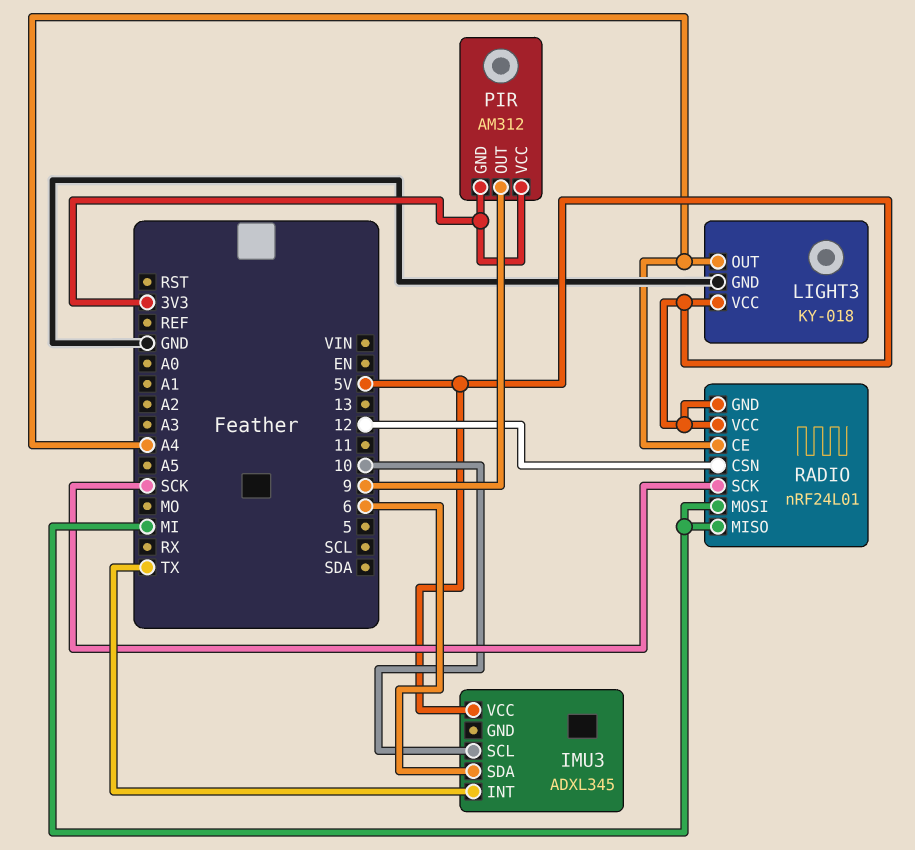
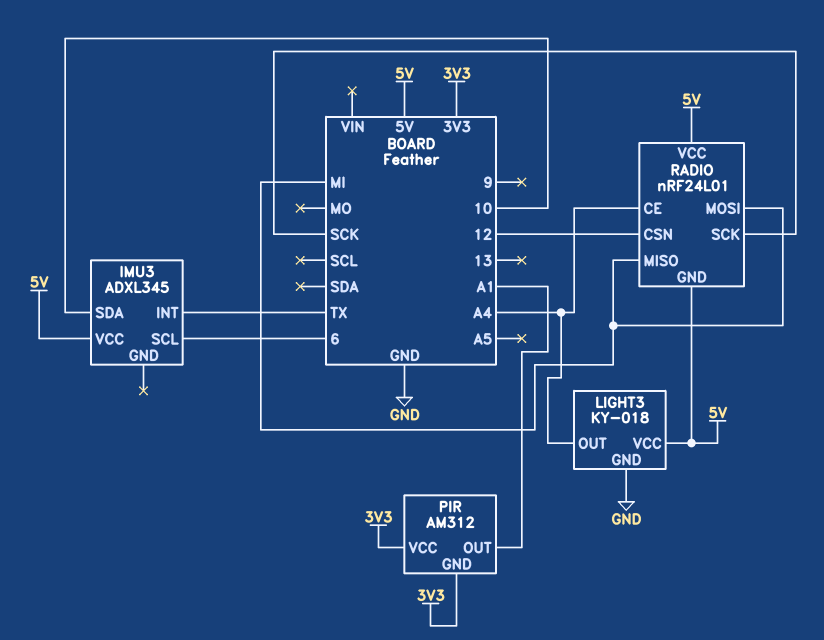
IMU3 pin SCL: 10 -> 6
IMU3 pin SDA: 6 -> 10
PIR pin OUT: 9 -> A1

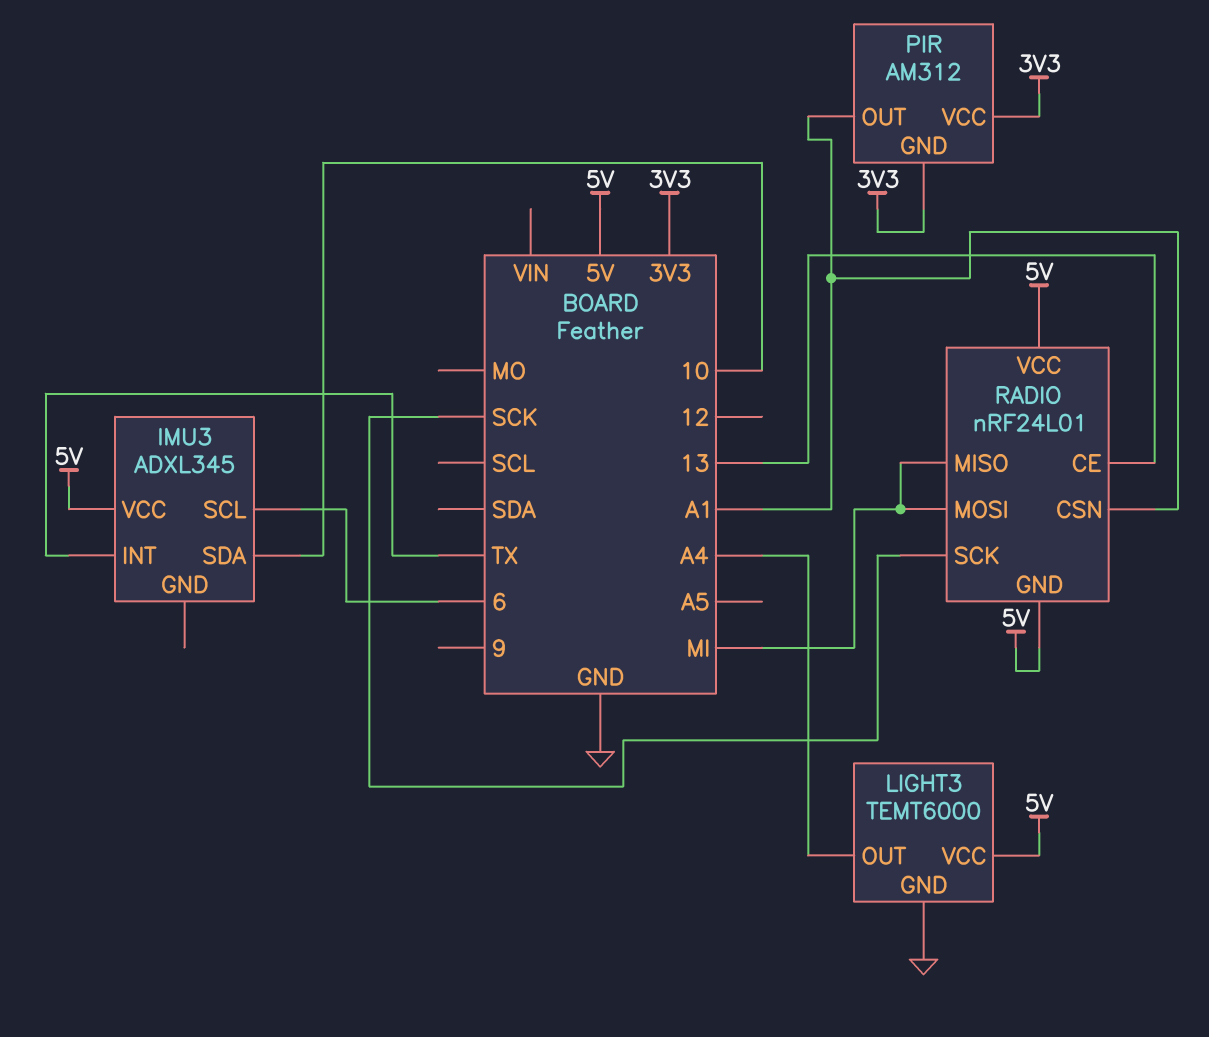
LIGHT3: KY-018 -> TEMT6000
RADIO pin CE: A4 -> 13
RADIO pin CSN: 12 -> A1

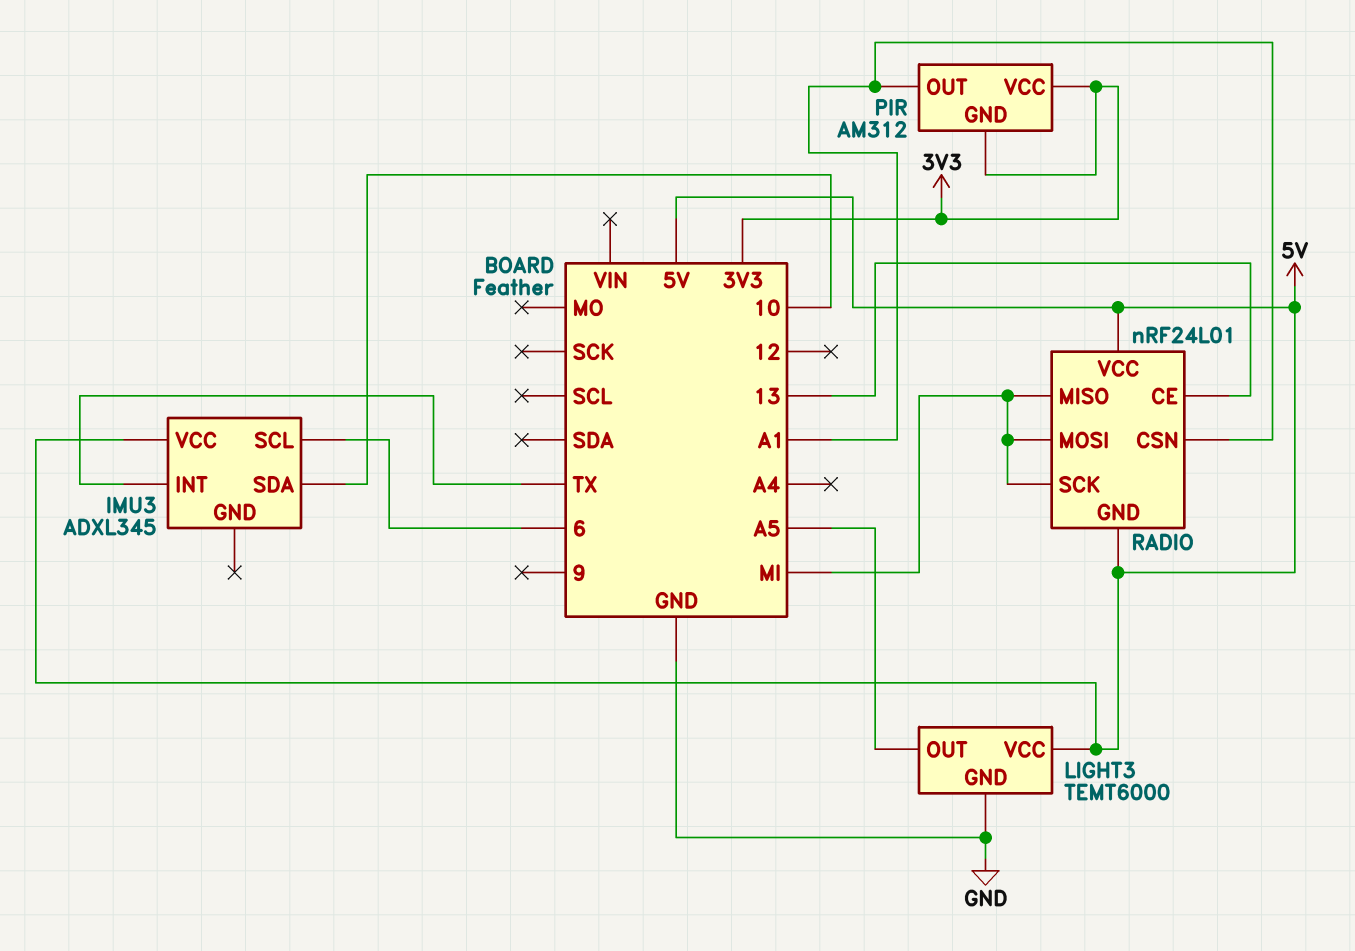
LIGHT3 pin OUT: A4 -> A5
RADIO pin SCK: SCK -> MI

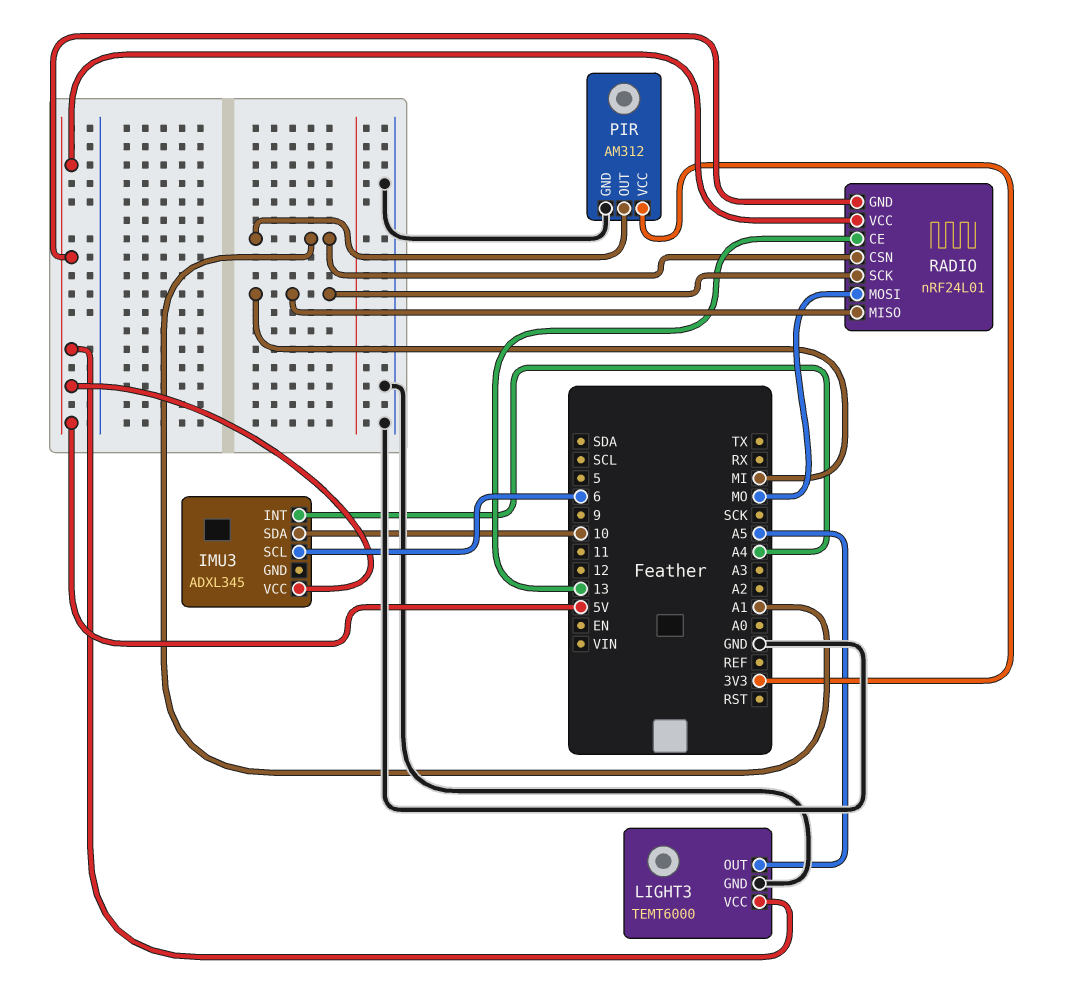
IMU3 pin INT: TX -> A4
PIR pin GND: 3V3 -> GND
RADIO pin MOSI: MI -> MO

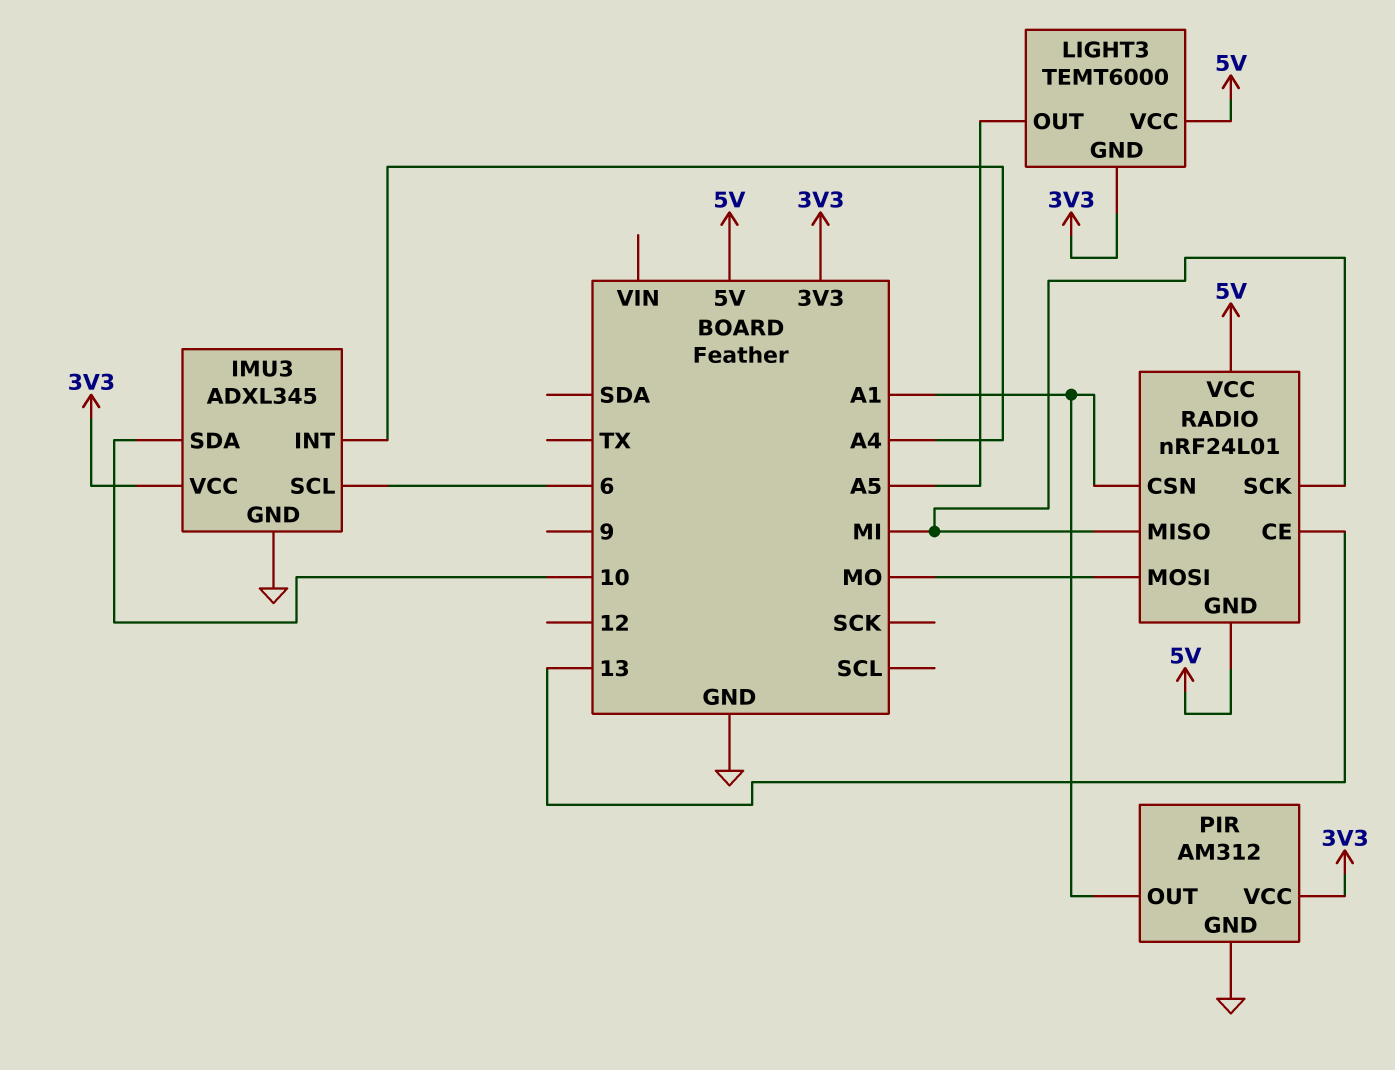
IMU3 pin GND: none -> GND
IMU3 pin VCC: 5V -> 3V3
LIGHT3 pin GND: GND -> 3V3

